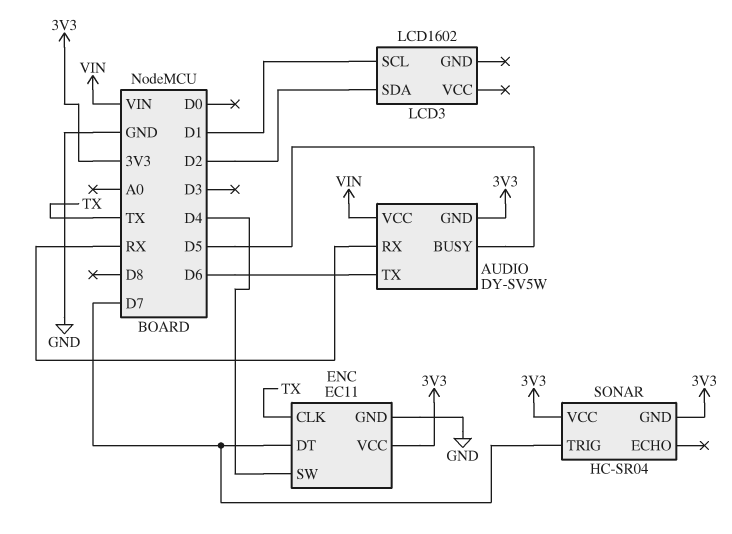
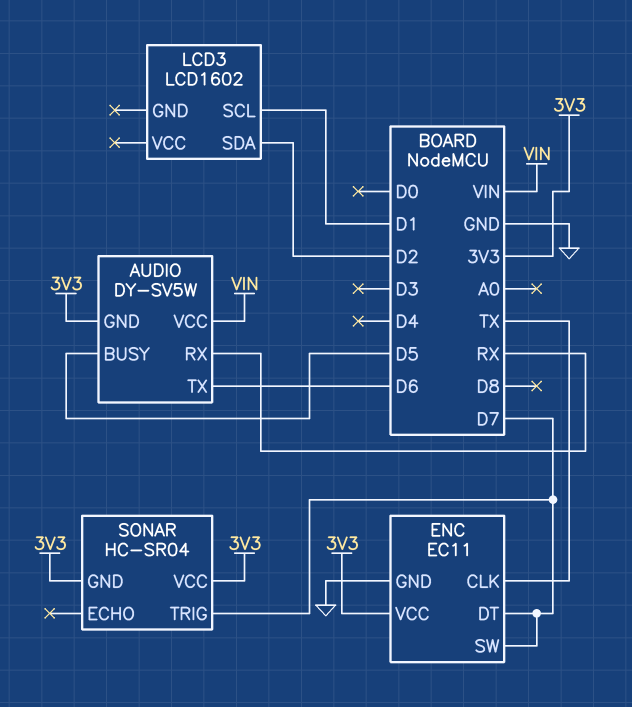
ENC pin SW: D4 -> D7

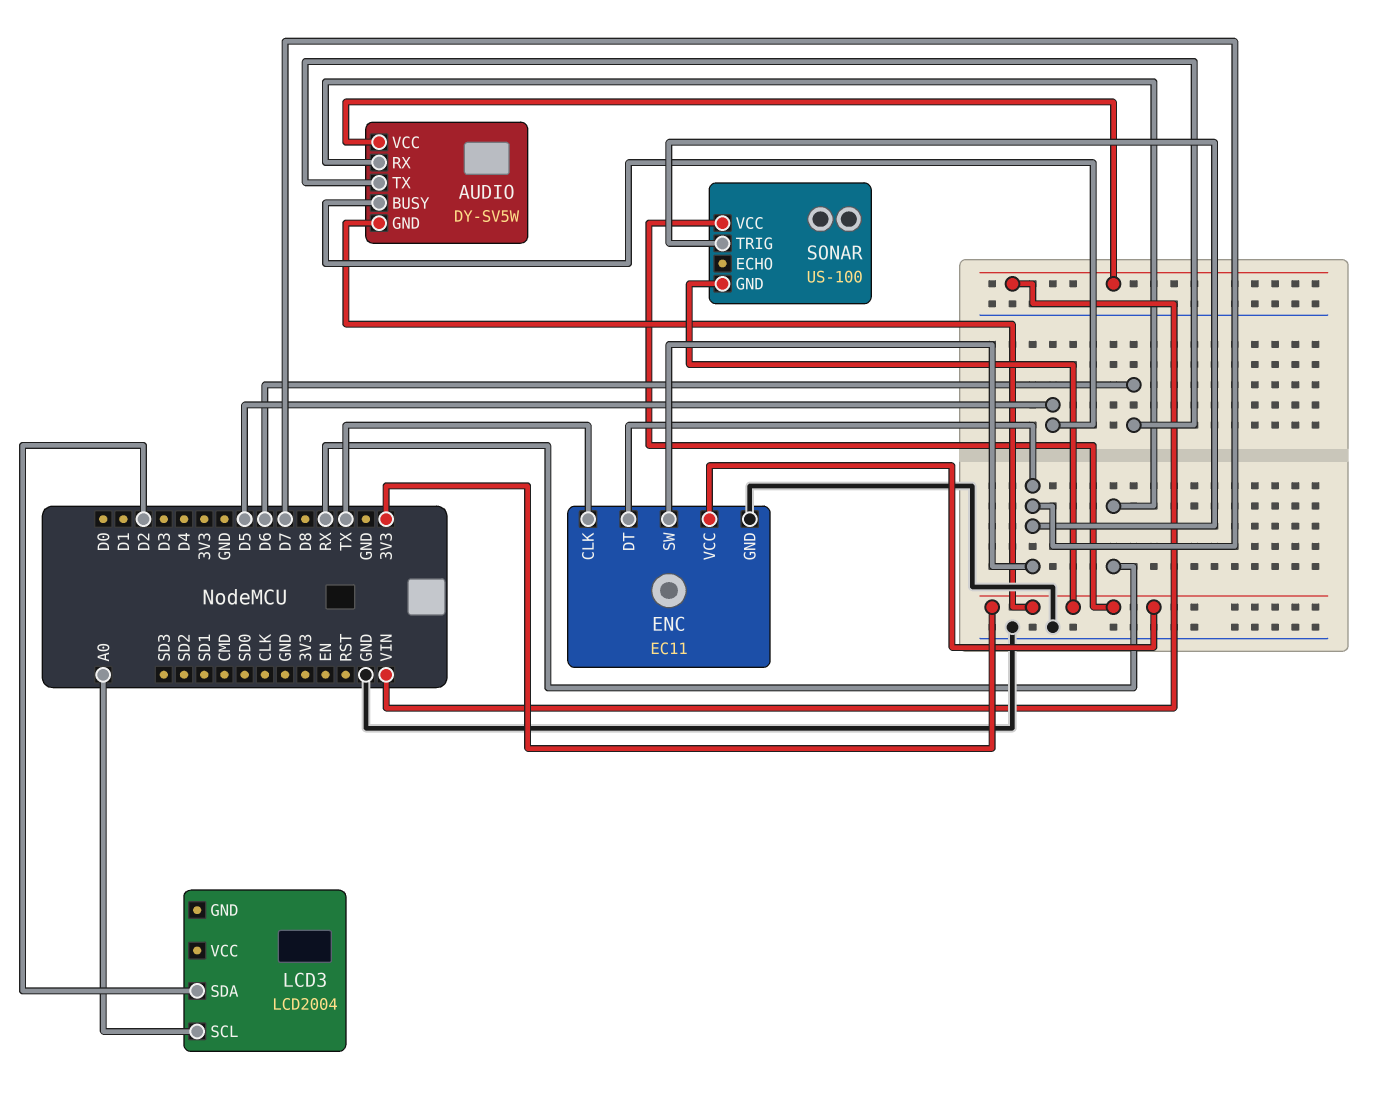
LCD3: LCD1602 -> LCD2004
LCD3 pin SCL: D1 -> A0
SONAR: HC-SR04 -> US-100

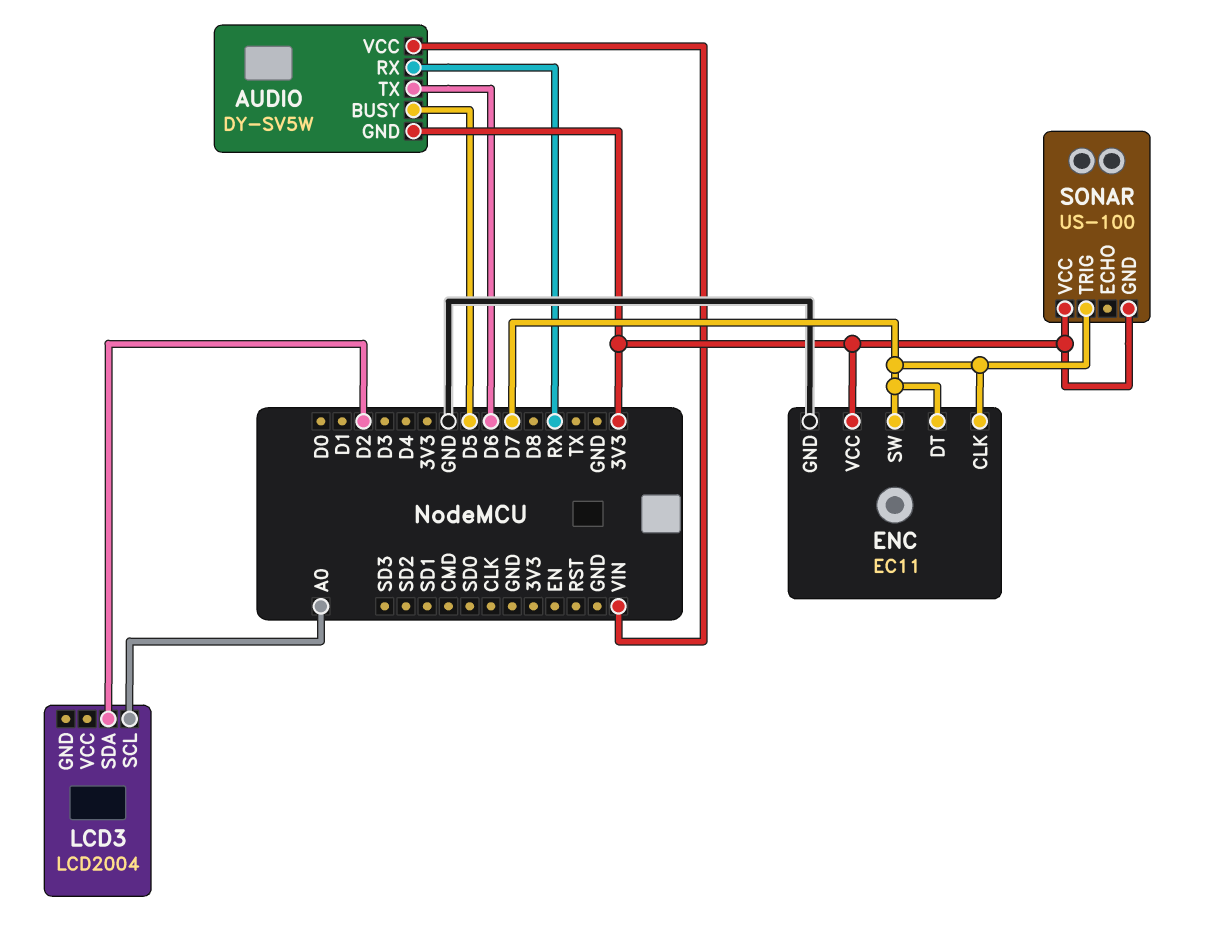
ENC pin CLK: TX -> D7

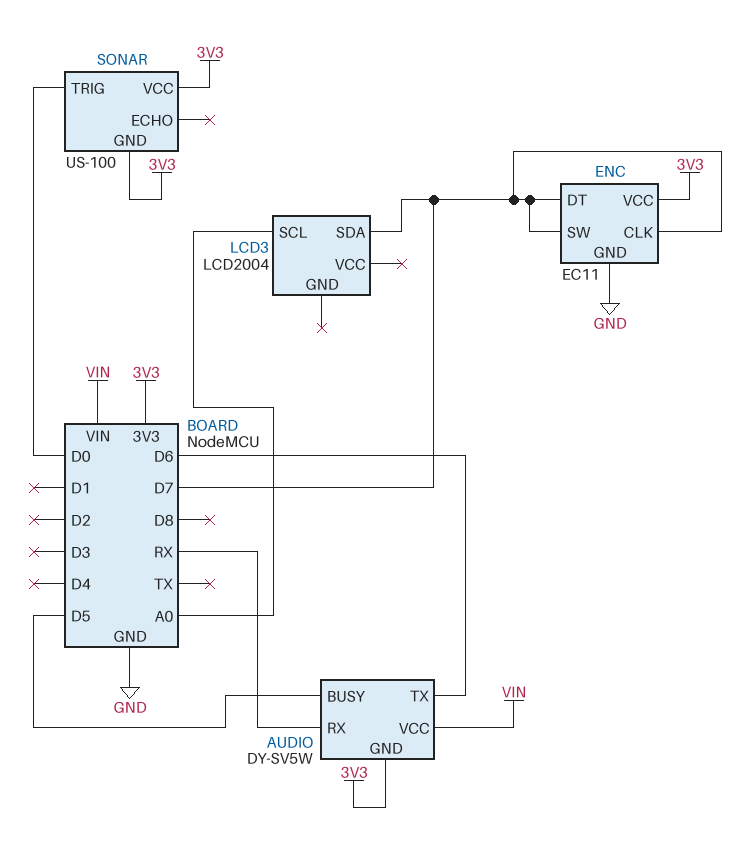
LCD3 pin SDA: D2 -> D7
SONAR pin TRIG: D7 -> D0

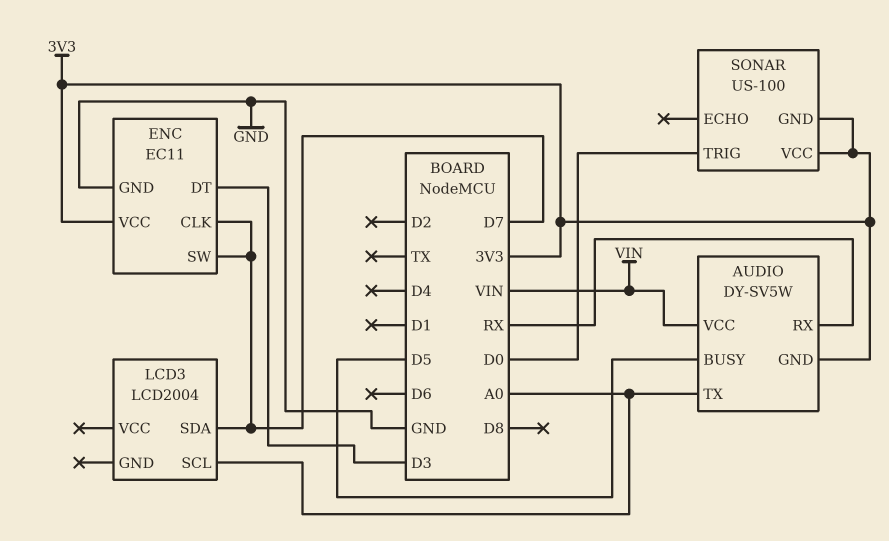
AUDIO pin TX: D6 -> A0
ENC pin DT: D7 -> D3

